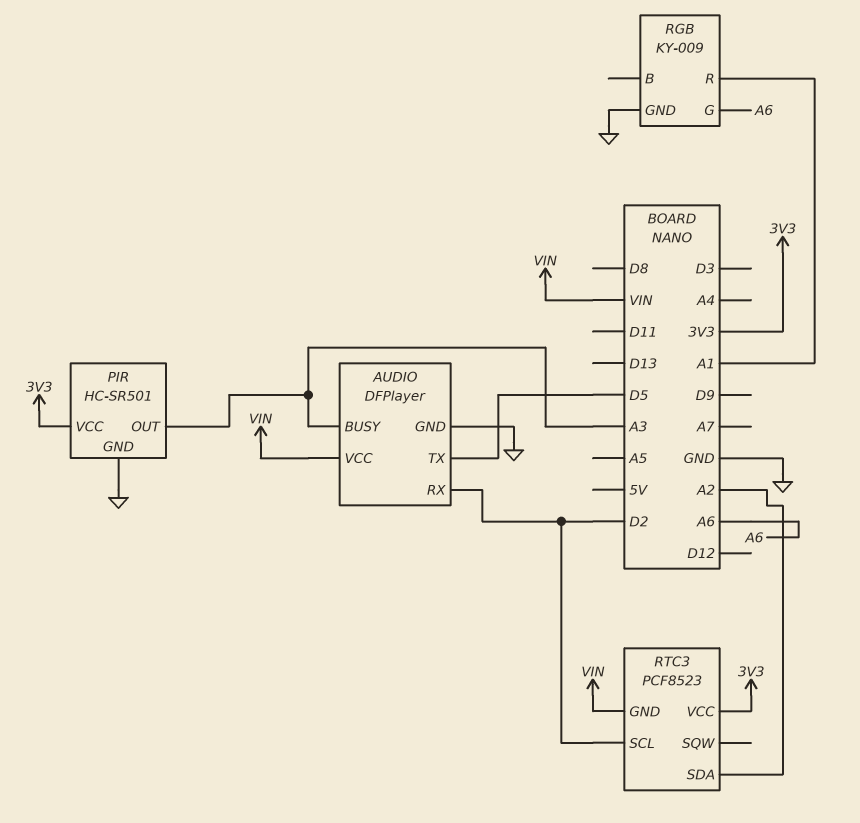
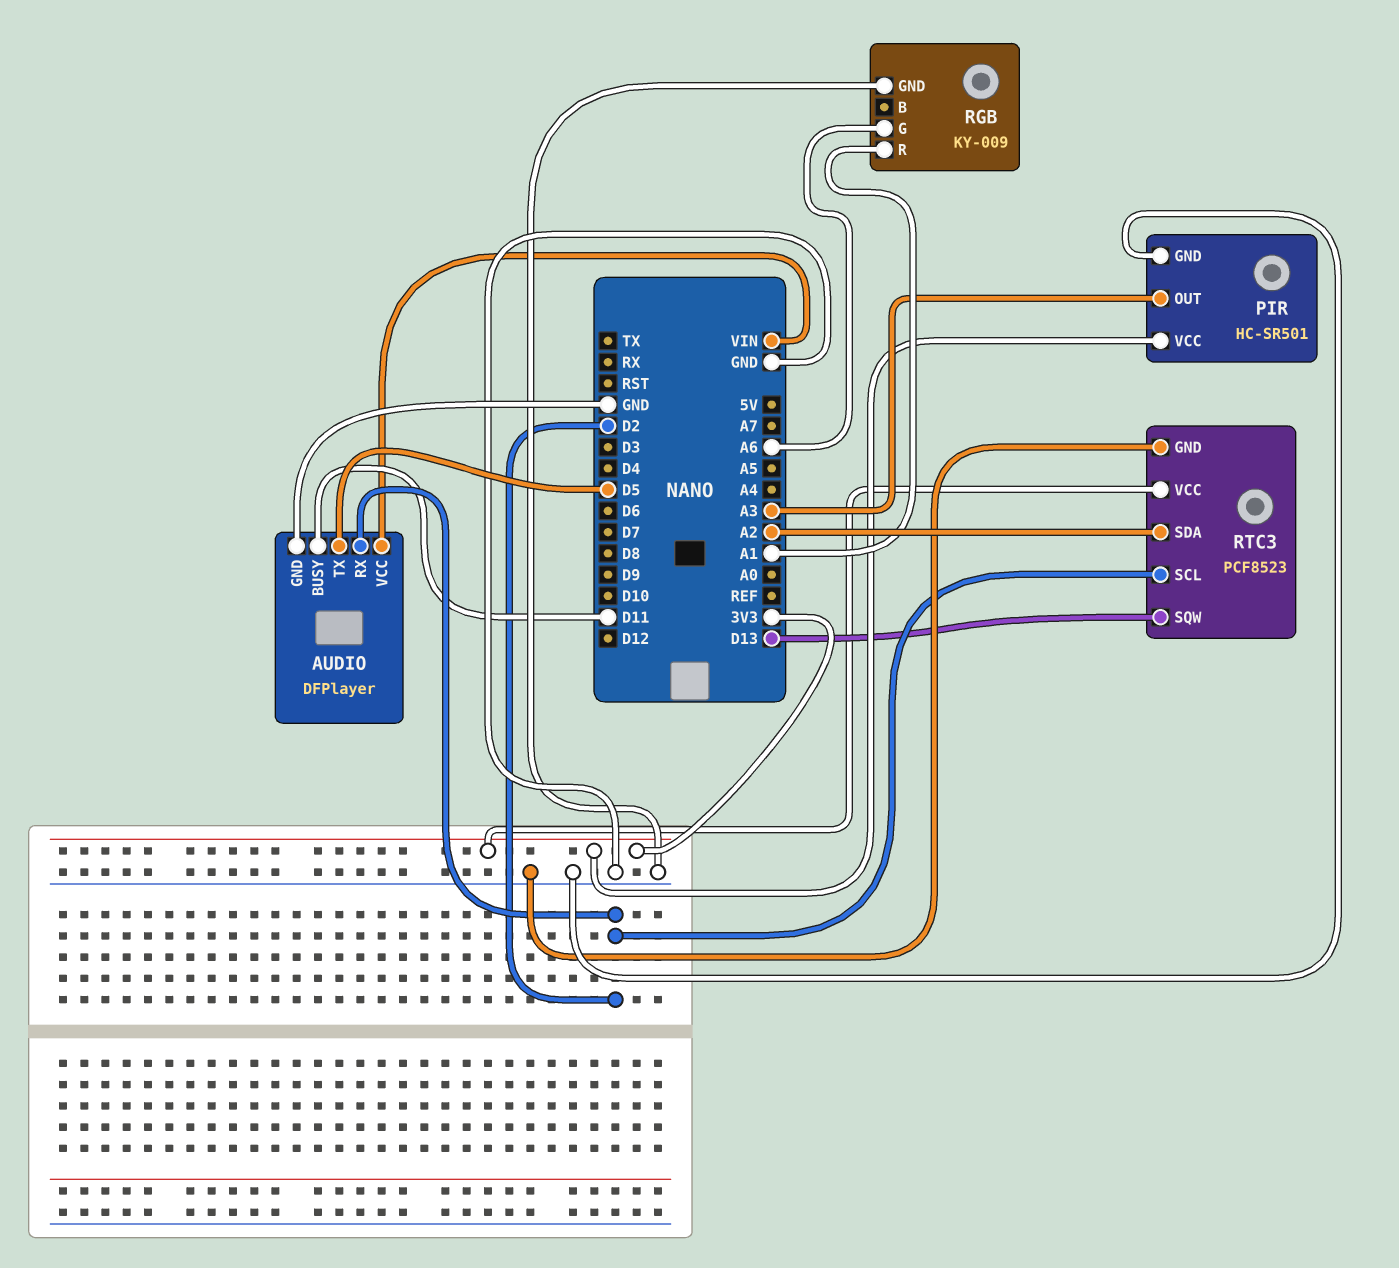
AUDIO pin BUSY: A3 -> D11
RTC3 pin GND: VIN -> GND
RTC3 pin SQW: none -> D13

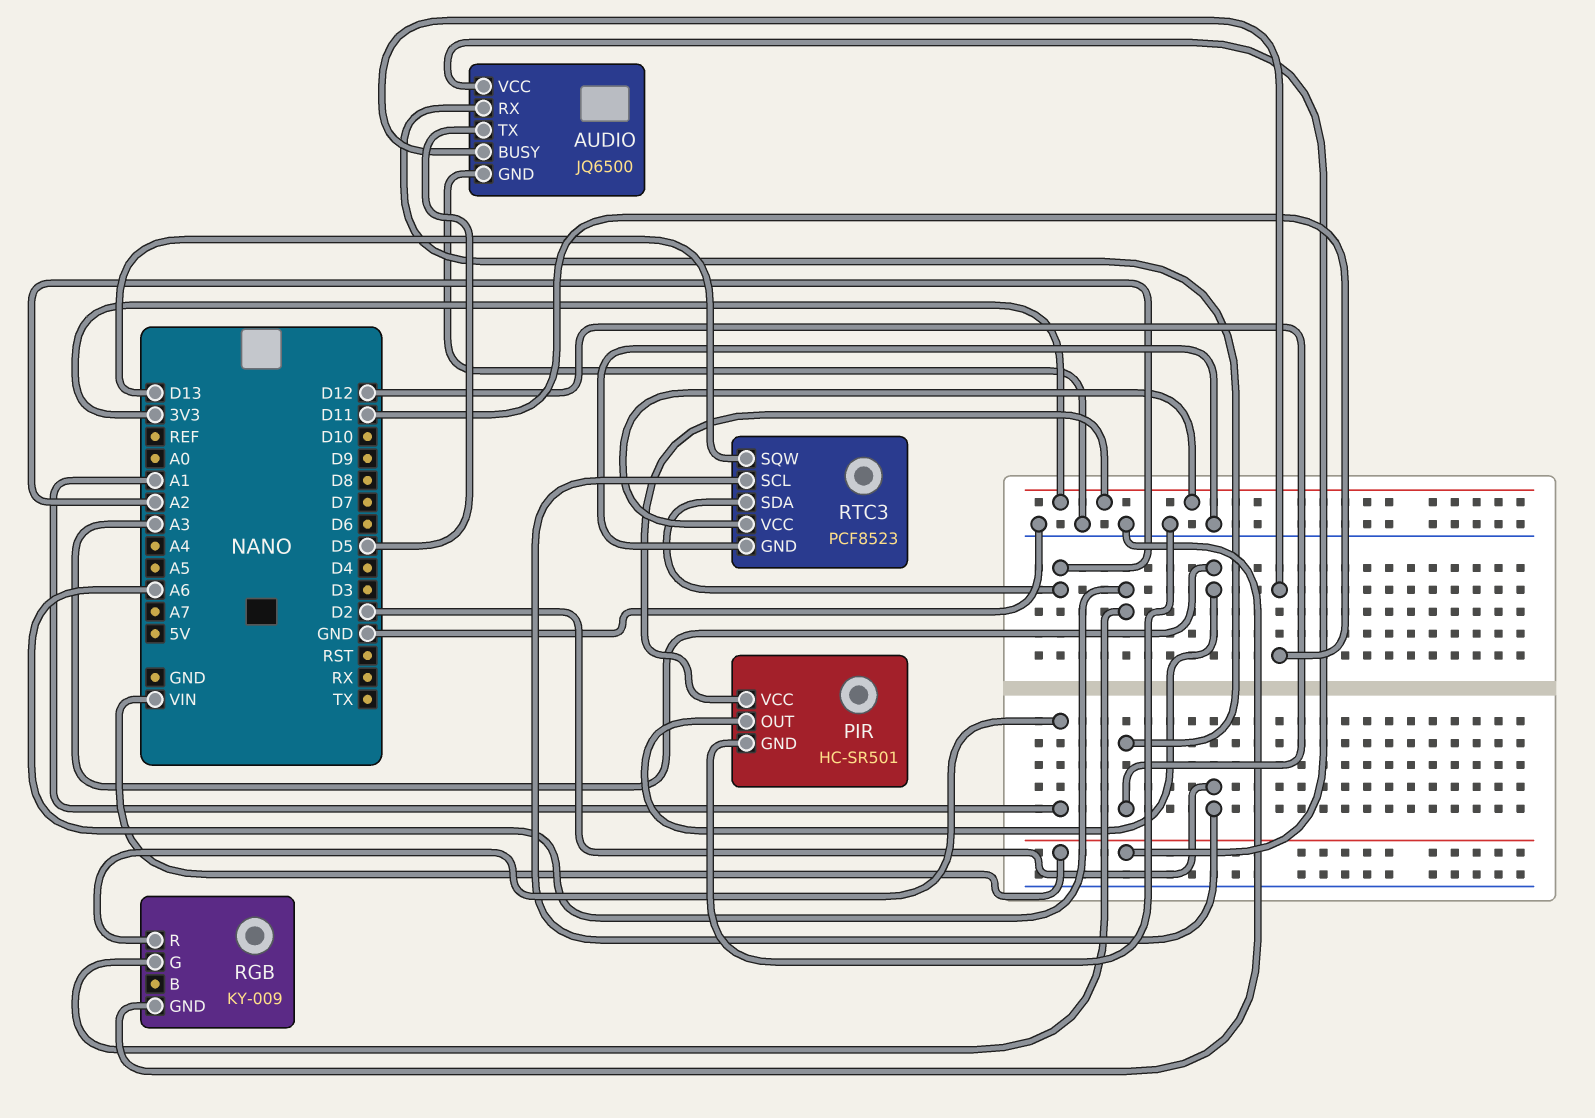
AUDIO: DFPlayer -> JQ6500
AUDIO pin RX: D2 -> D12

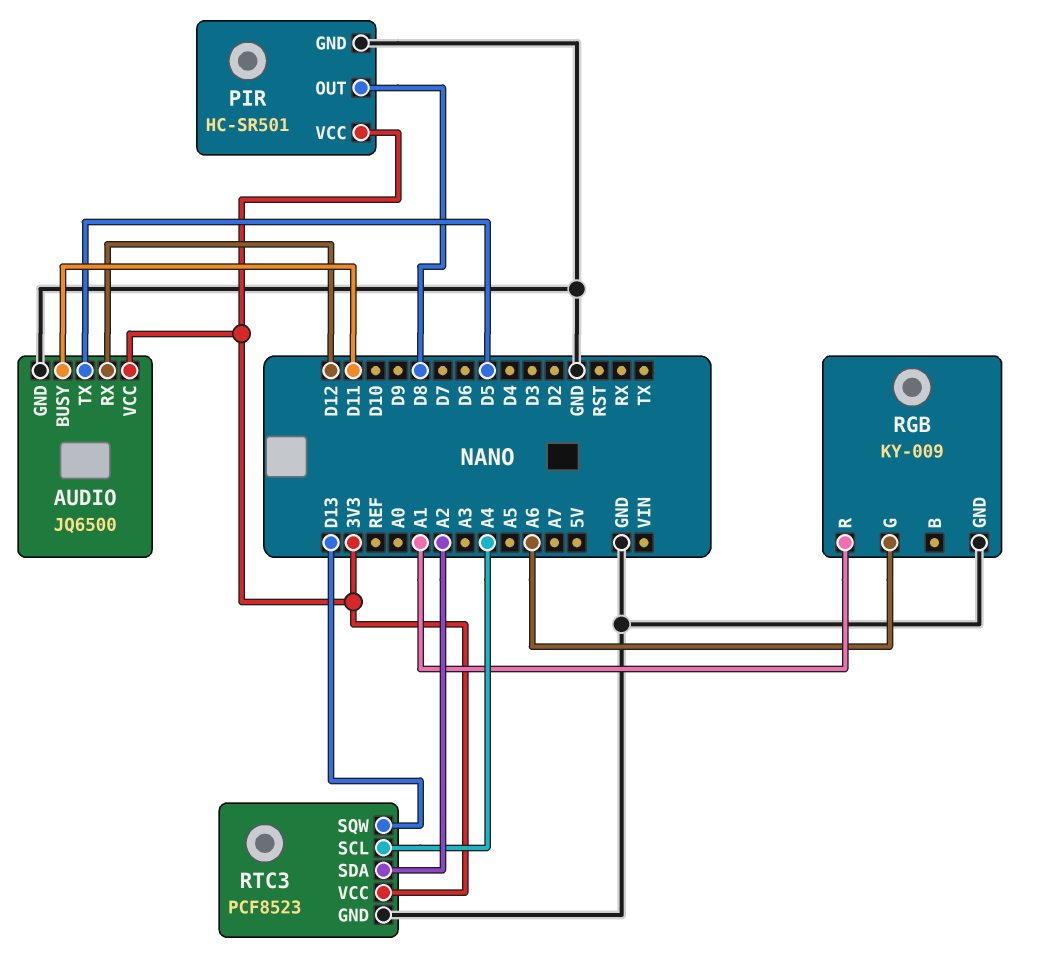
AUDIO pin VCC: VIN -> 3V3
PIR pin OUT: A3 -> D8
RTC3 pin SCL: D2 -> A4

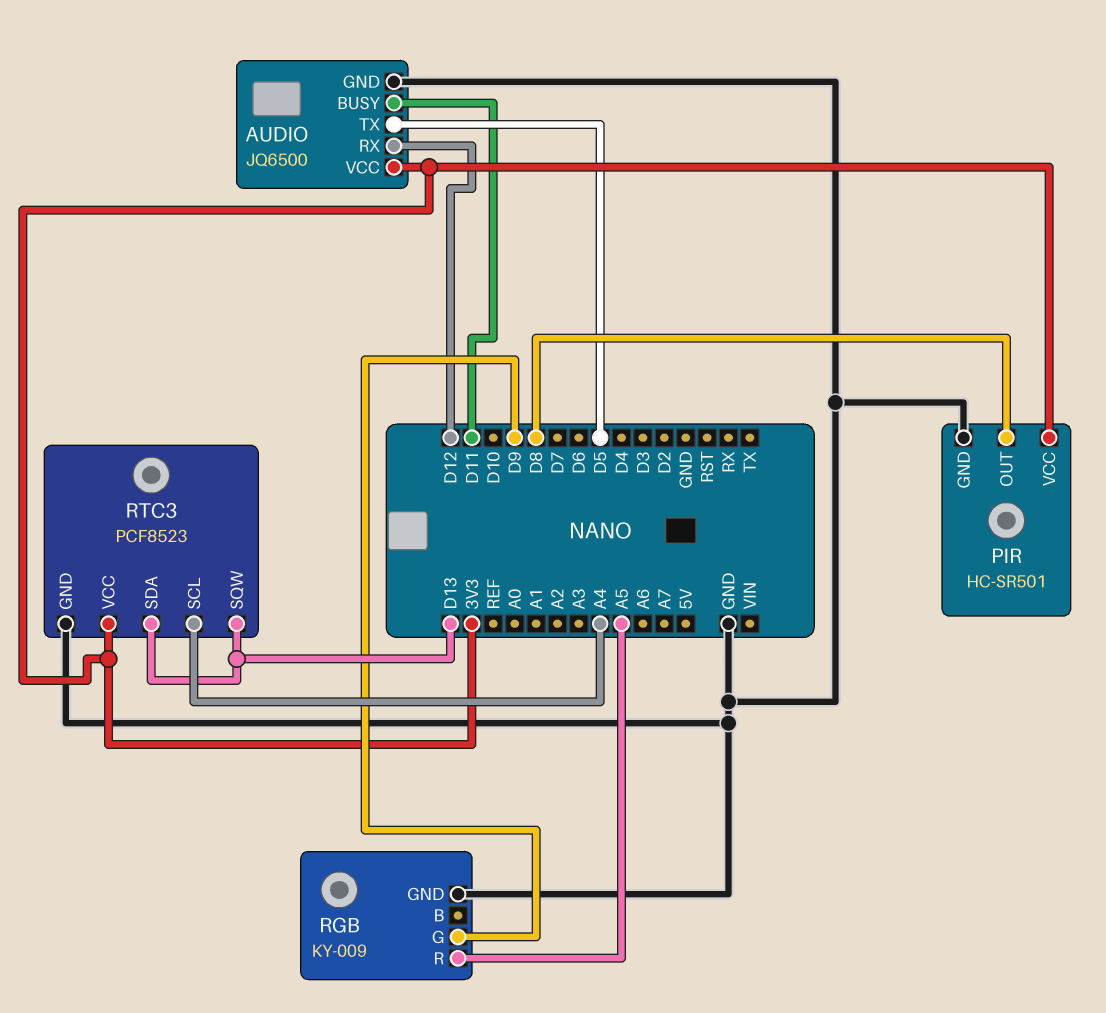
RGB pin G: A6 -> D9
RGB pin R: A1 -> A5
RTC3 pin SDA: A2 -> D13

